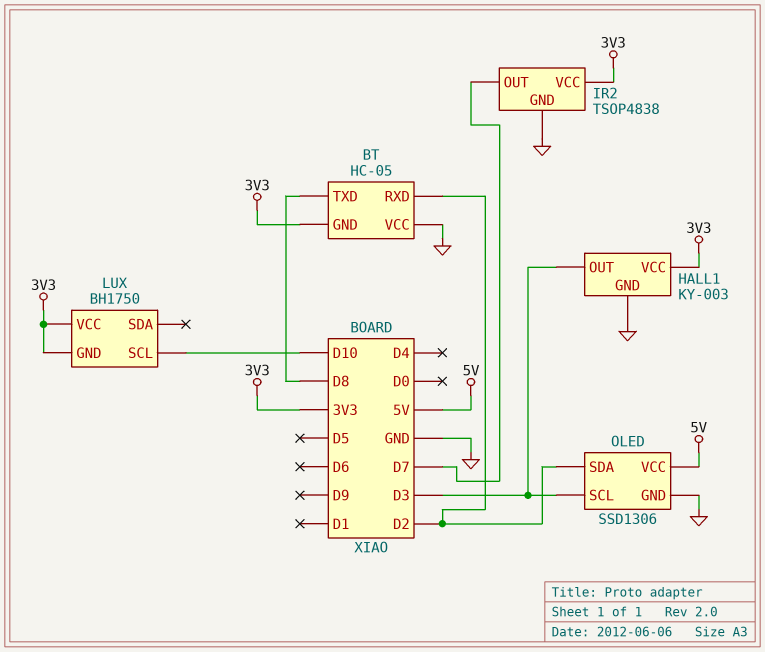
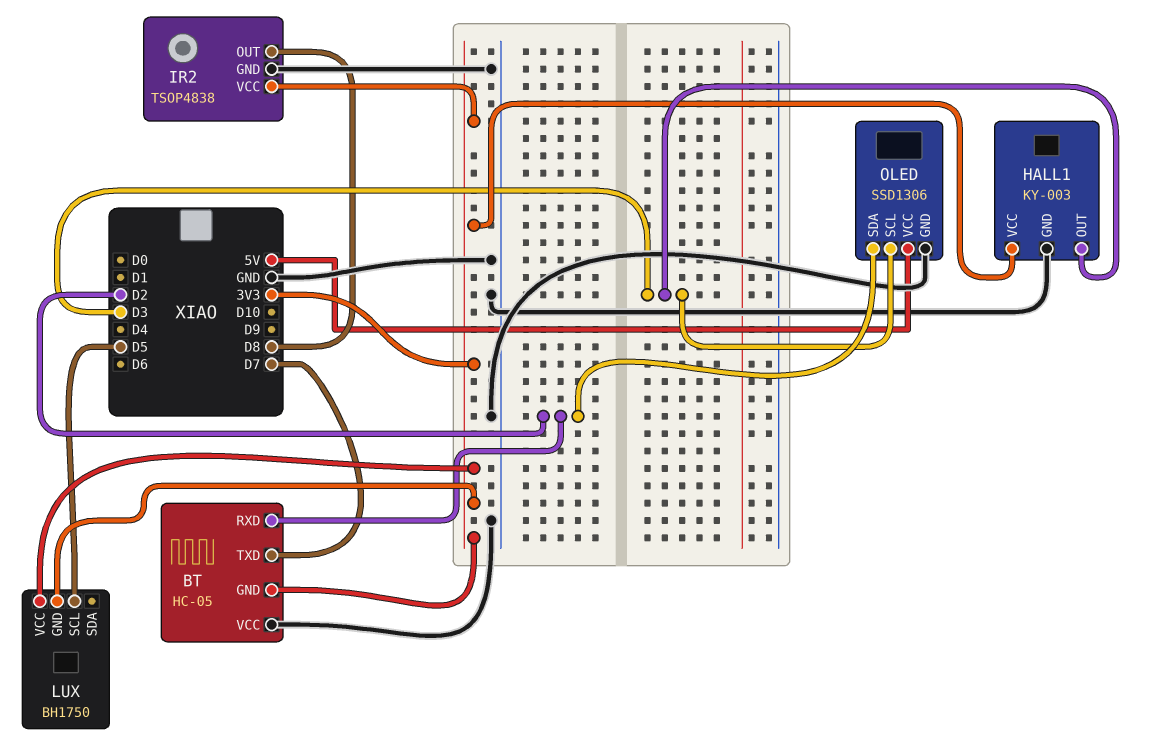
BT pin TXD: D8 -> D7
IR2 pin OUT: D7 -> D8
LUX pin SCL: D10 -> D5

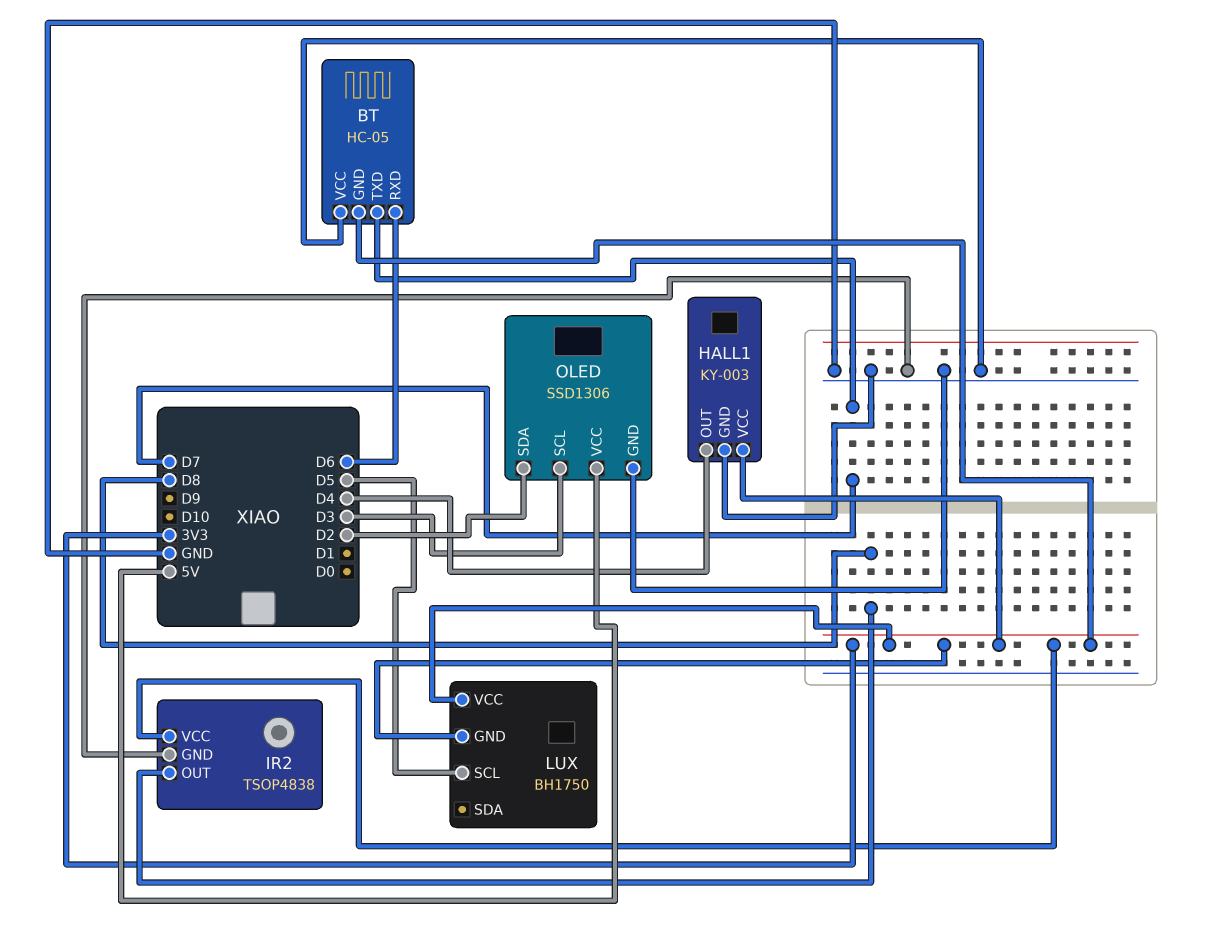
BT pin RXD: D2 -> D6
HALL1 pin OUT: D3 -> D4

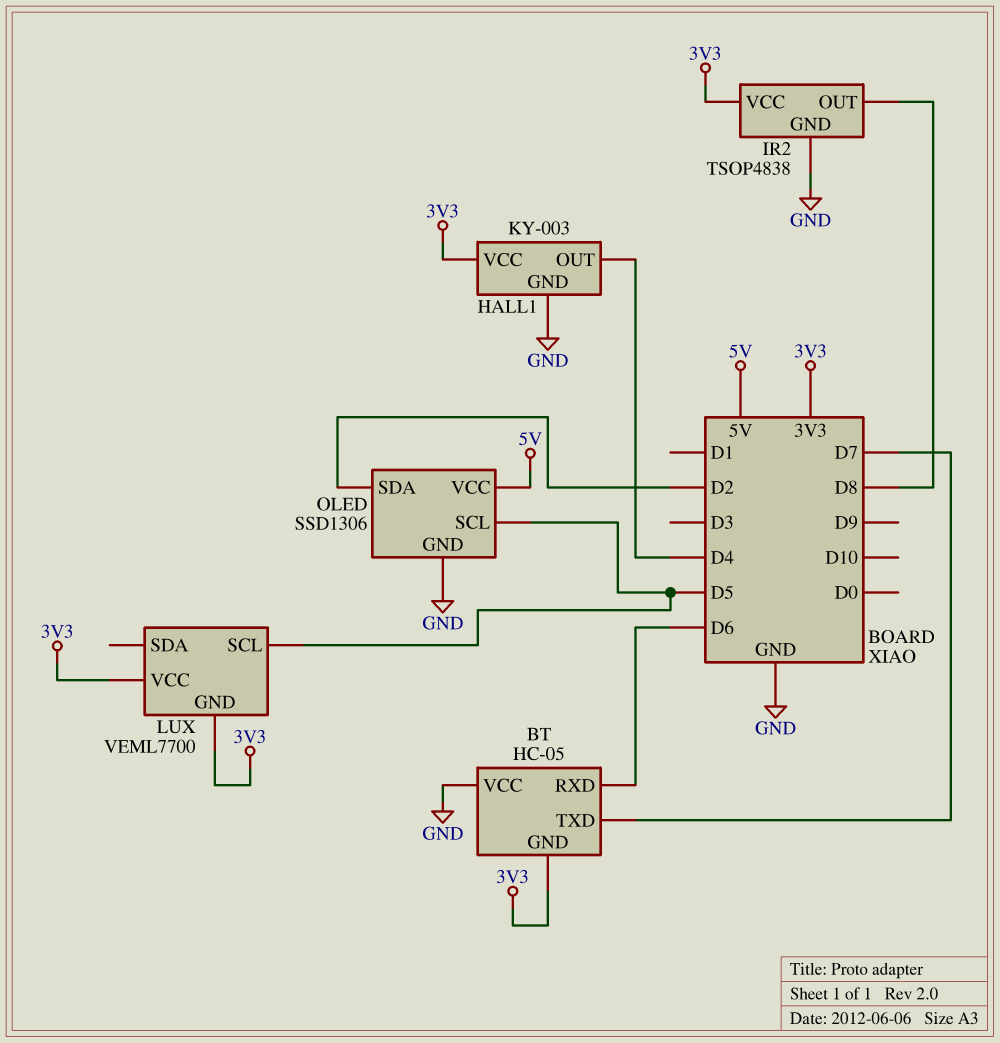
LUX: BH1750 -> VEML7700
OLED pin SCL: D3 -> D5

